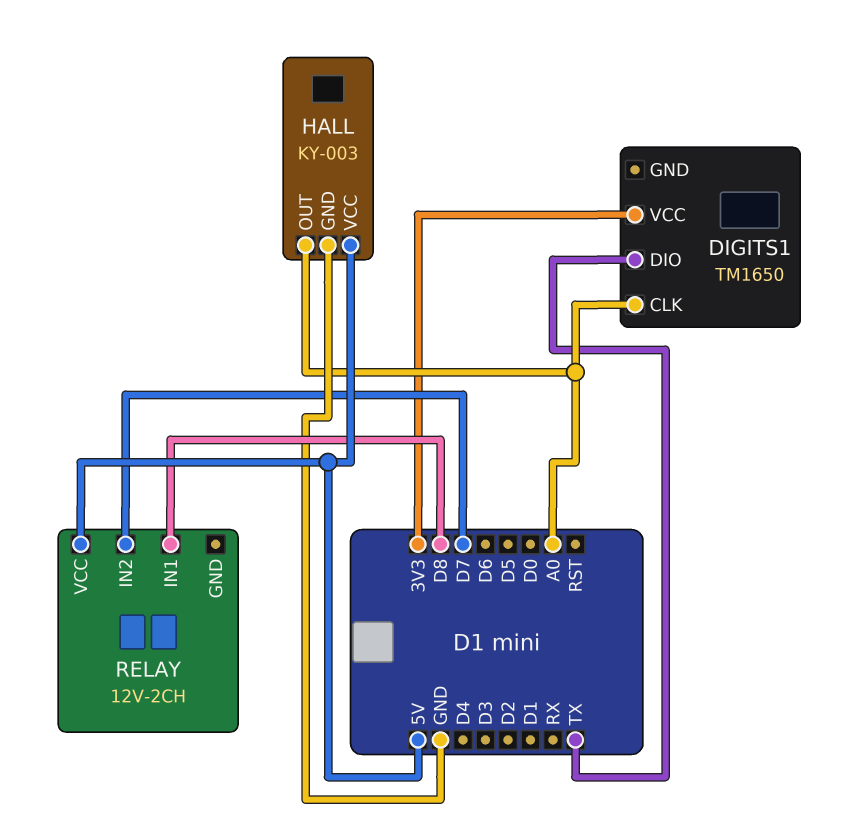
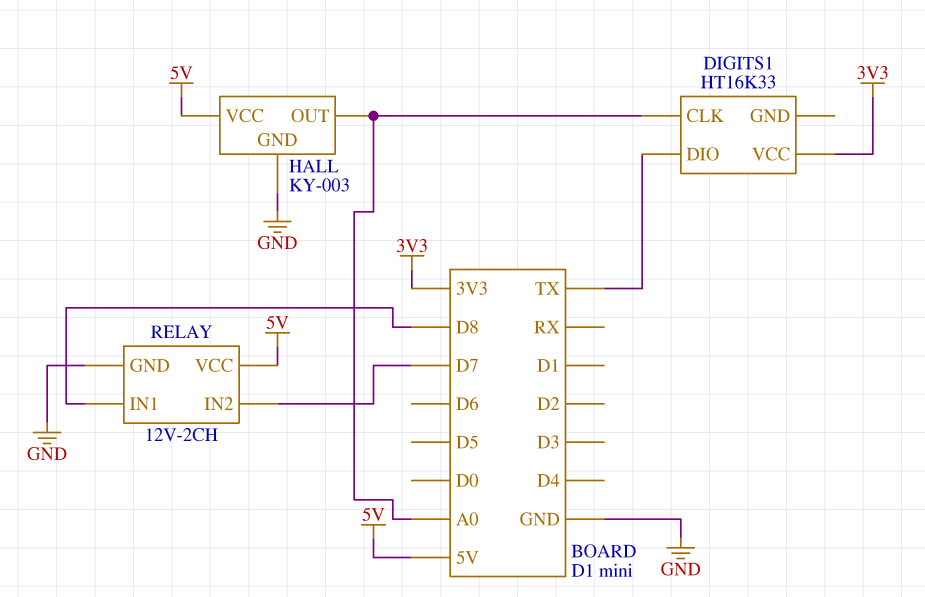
DIGITS1: TM1650 -> HT16K33
RELAY pin GND: none -> GND

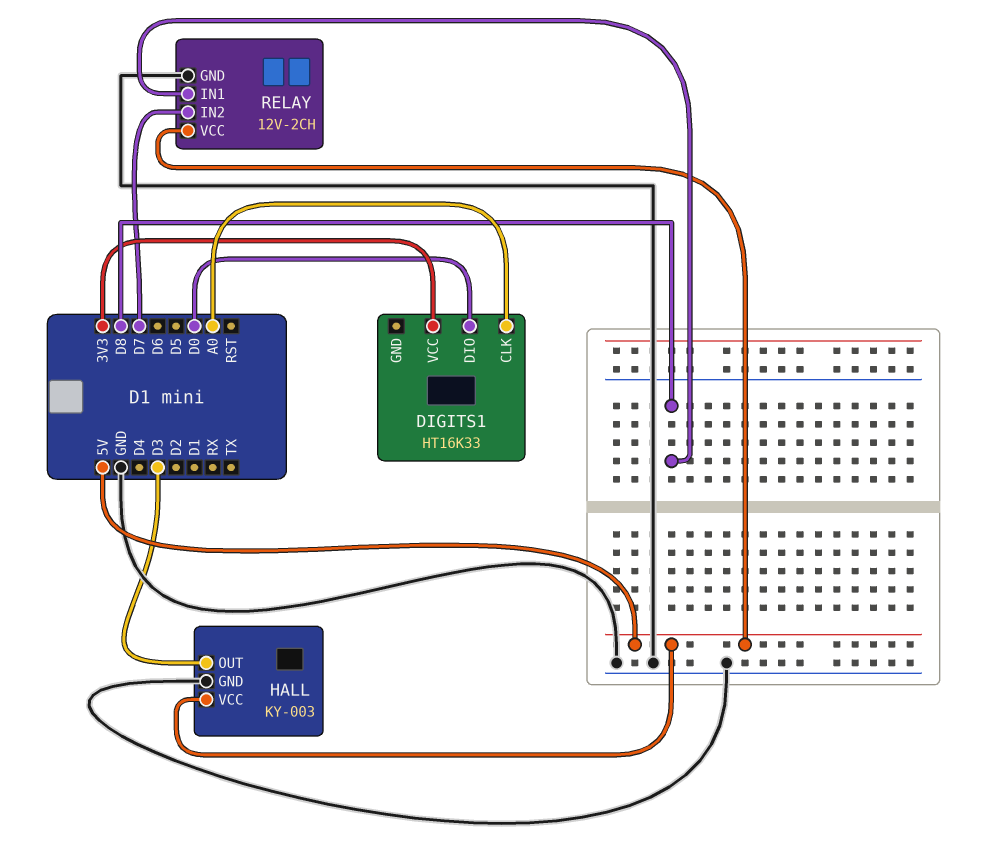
DIGITS1 pin DIO: TX -> D0
HALL pin OUT: A0 -> D3

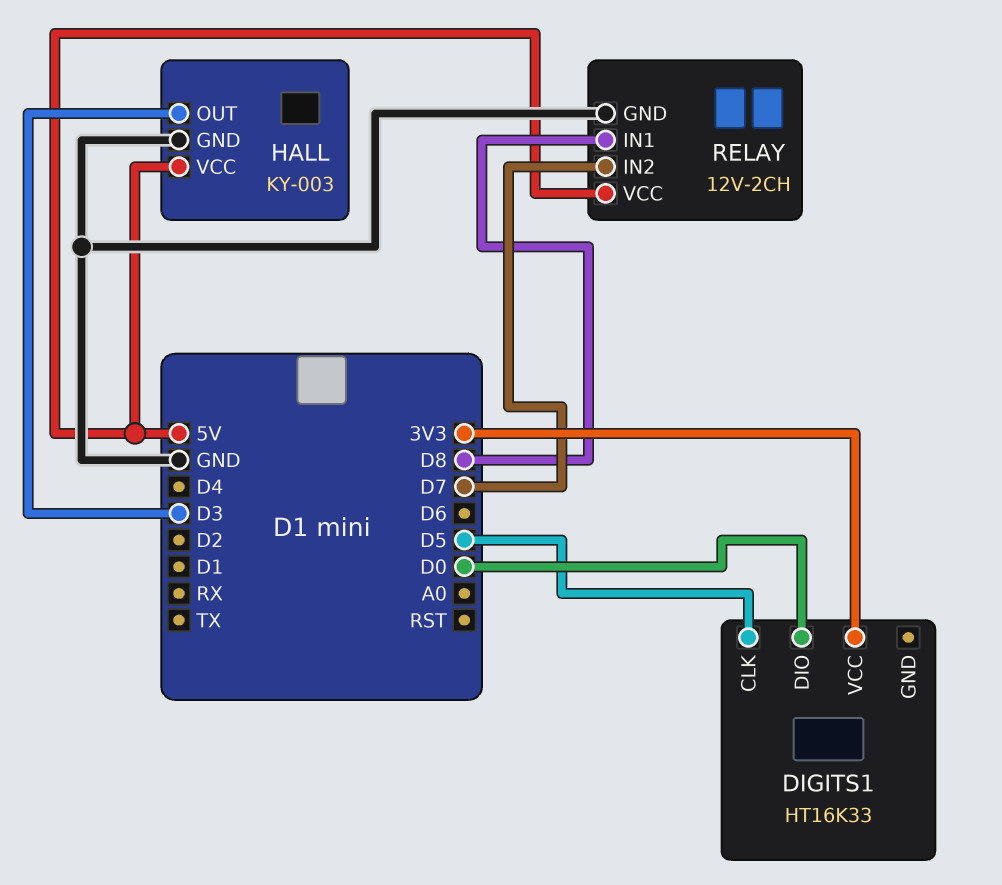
DIGITS1 pin CLK: A0 -> D5

